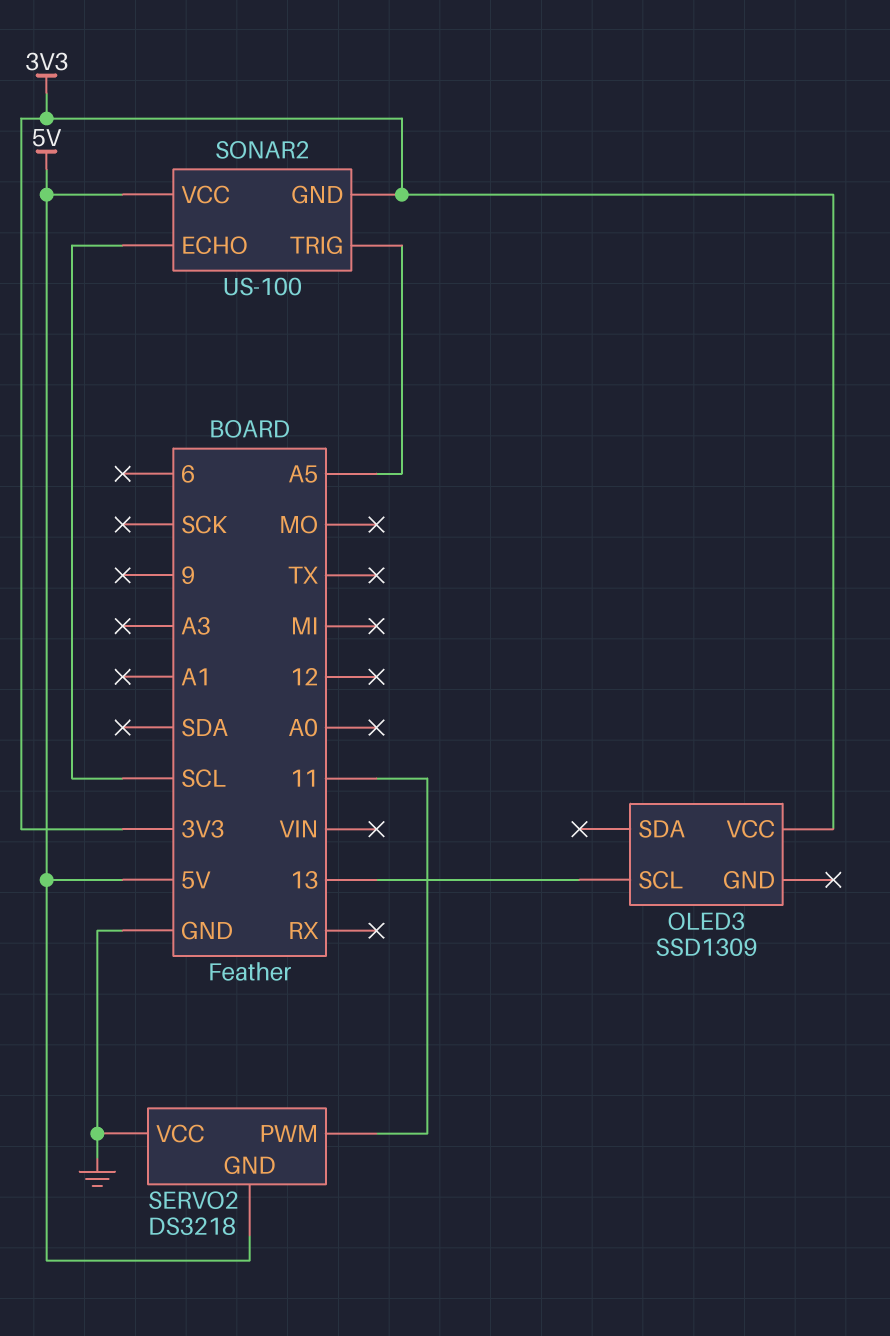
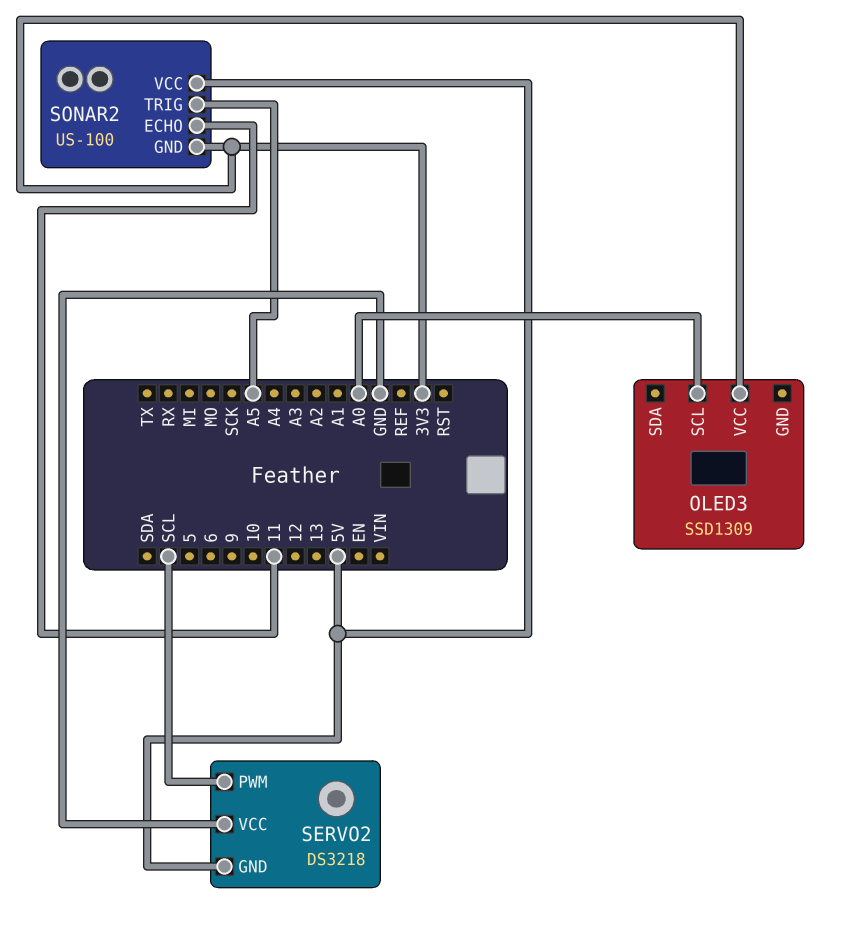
OLED3 pin SCL: 13 -> A0
SERVO2 pin PWM: 11 -> SCL
SONAR2 pin ECHO: SCL -> 11

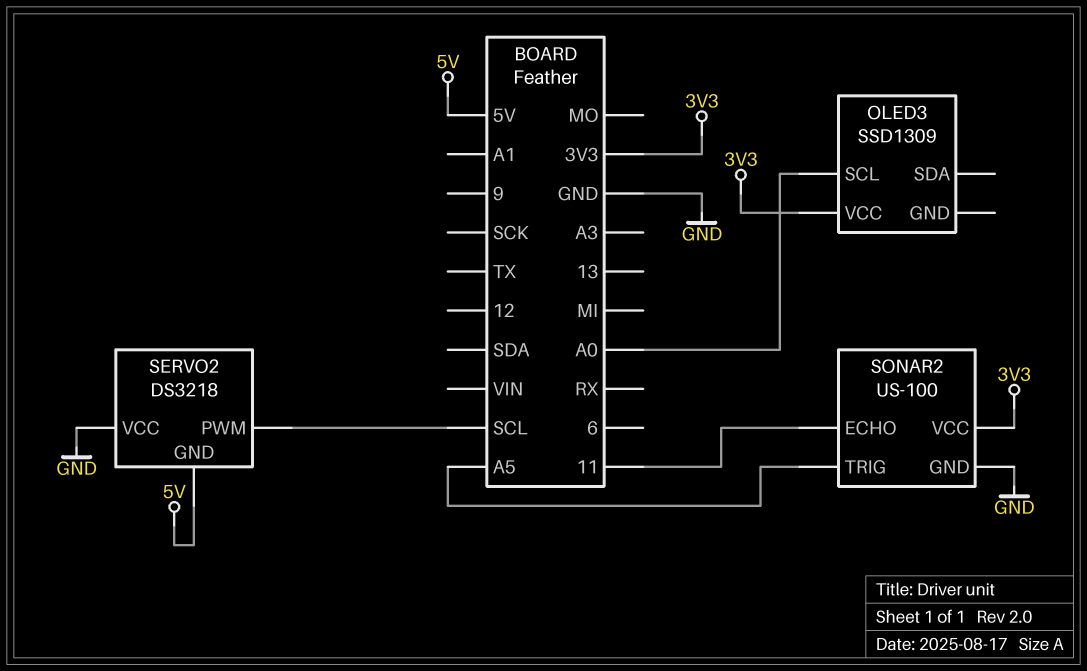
SONAR2 pin GND: 3V3 -> GND
SONAR2 pin VCC: 5V -> 3V3

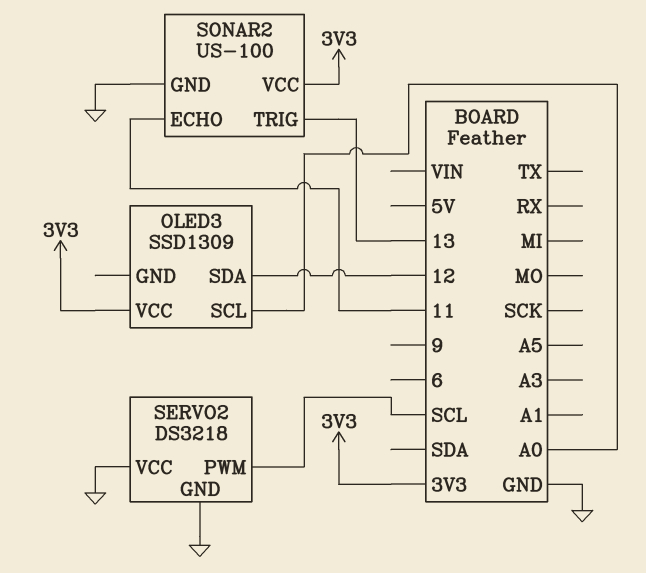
OLED3 pin SDA: none -> 12
SERVO2 pin GND: 5V -> GND
SONAR2 pin TRIG: A5 -> 13

